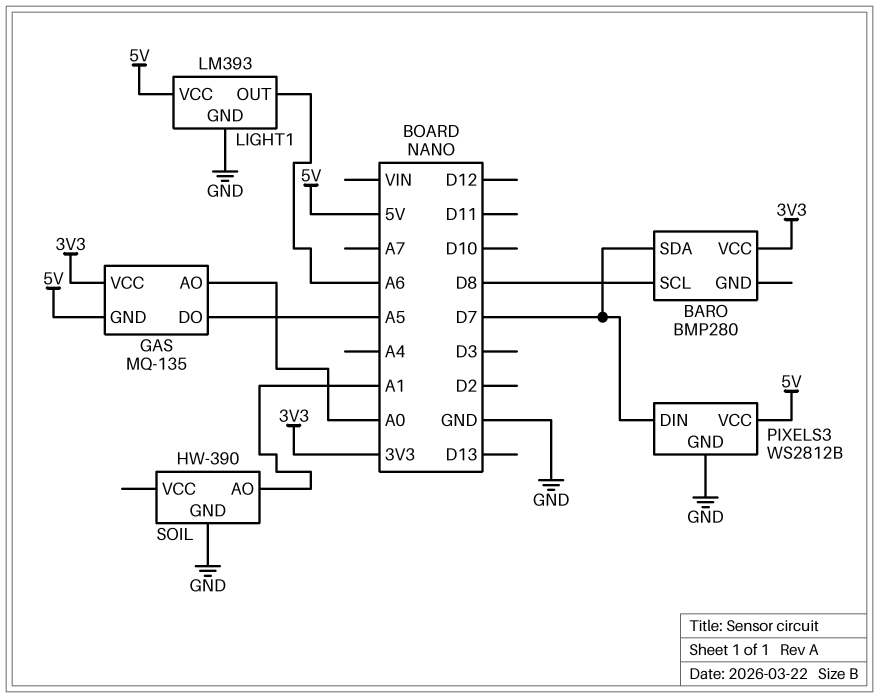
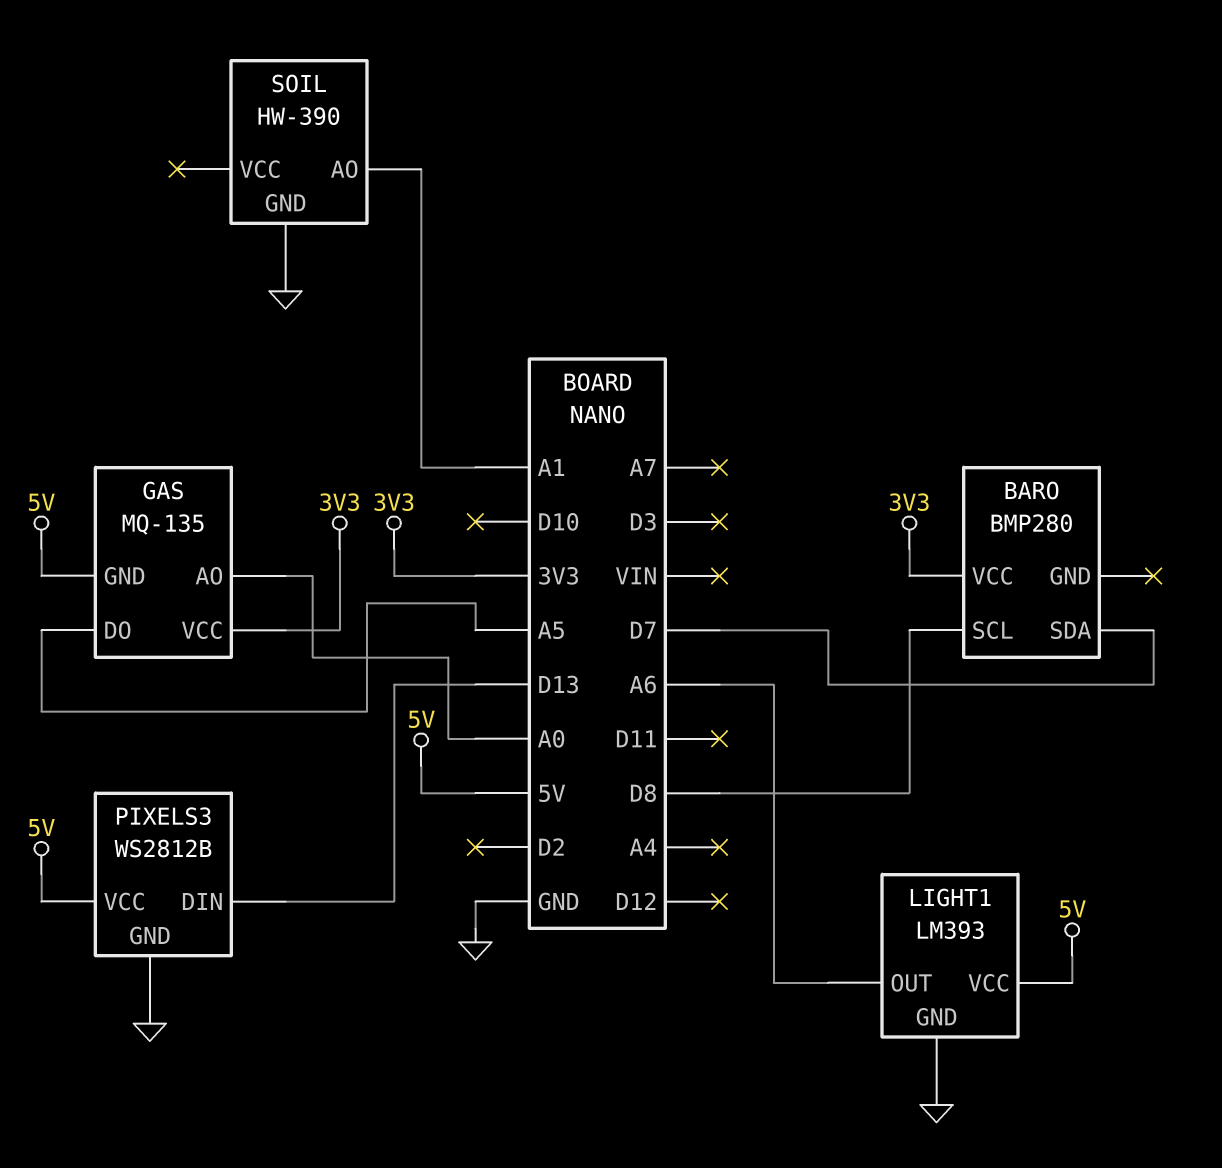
PIXELS3 pin DIN: D7 -> D13

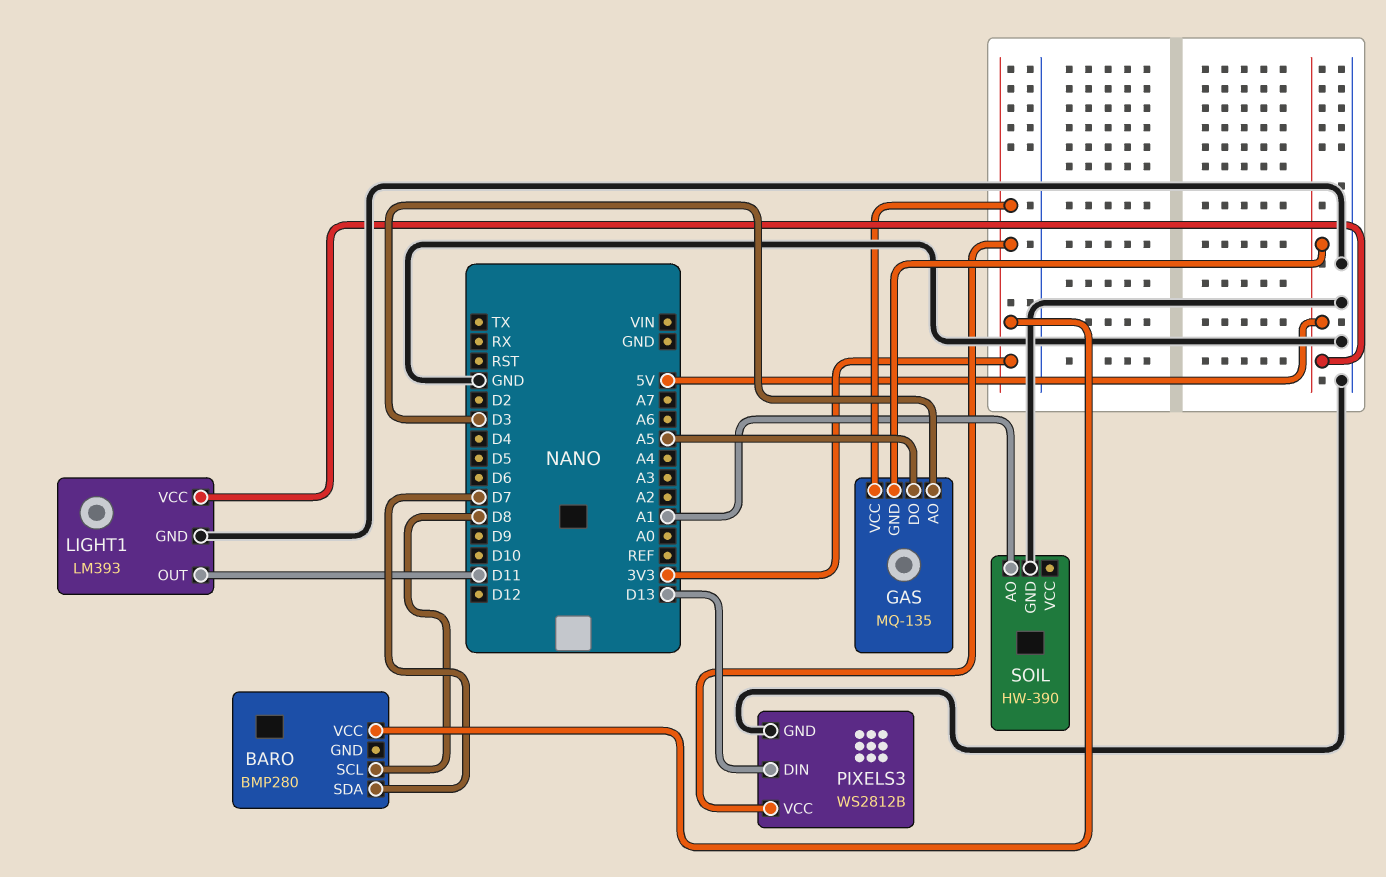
GAS pin AO: A0 -> D3
LIGHT1 pin OUT: A6 -> D11
PIXELS3 pin VCC: 5V -> 3V3

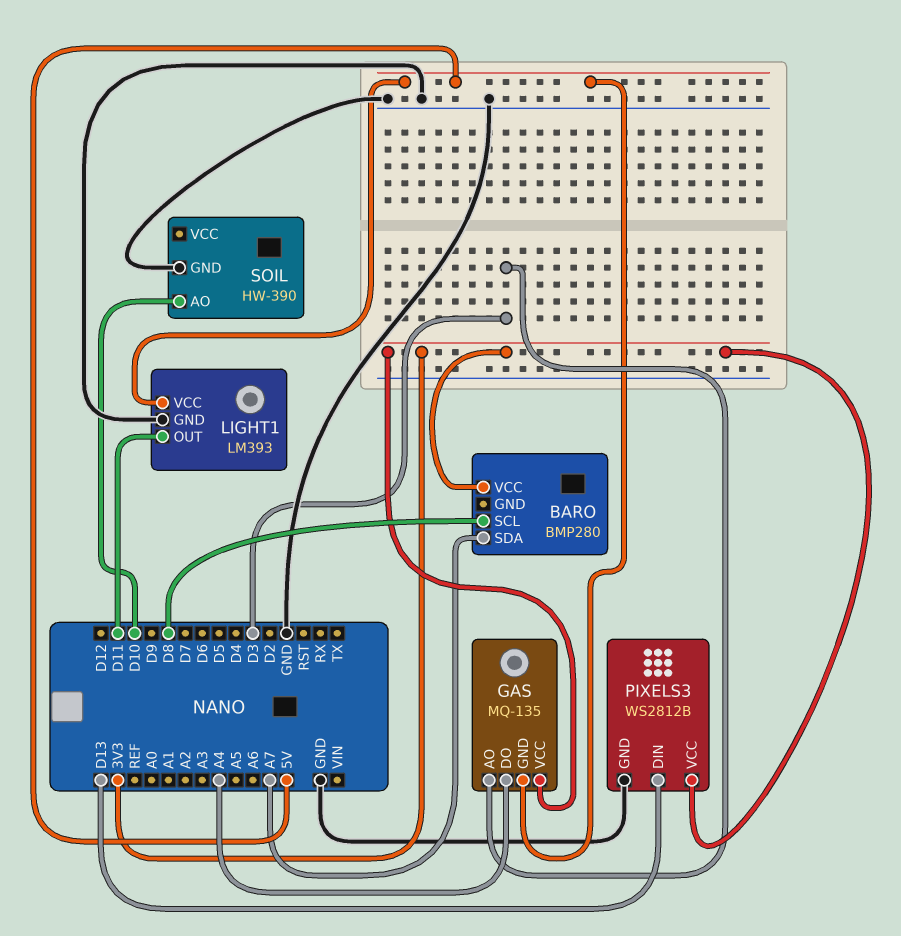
BARO pin SDA: D7 -> A7
GAS pin DO: A5 -> A4
SOIL pin AO: A1 -> D10

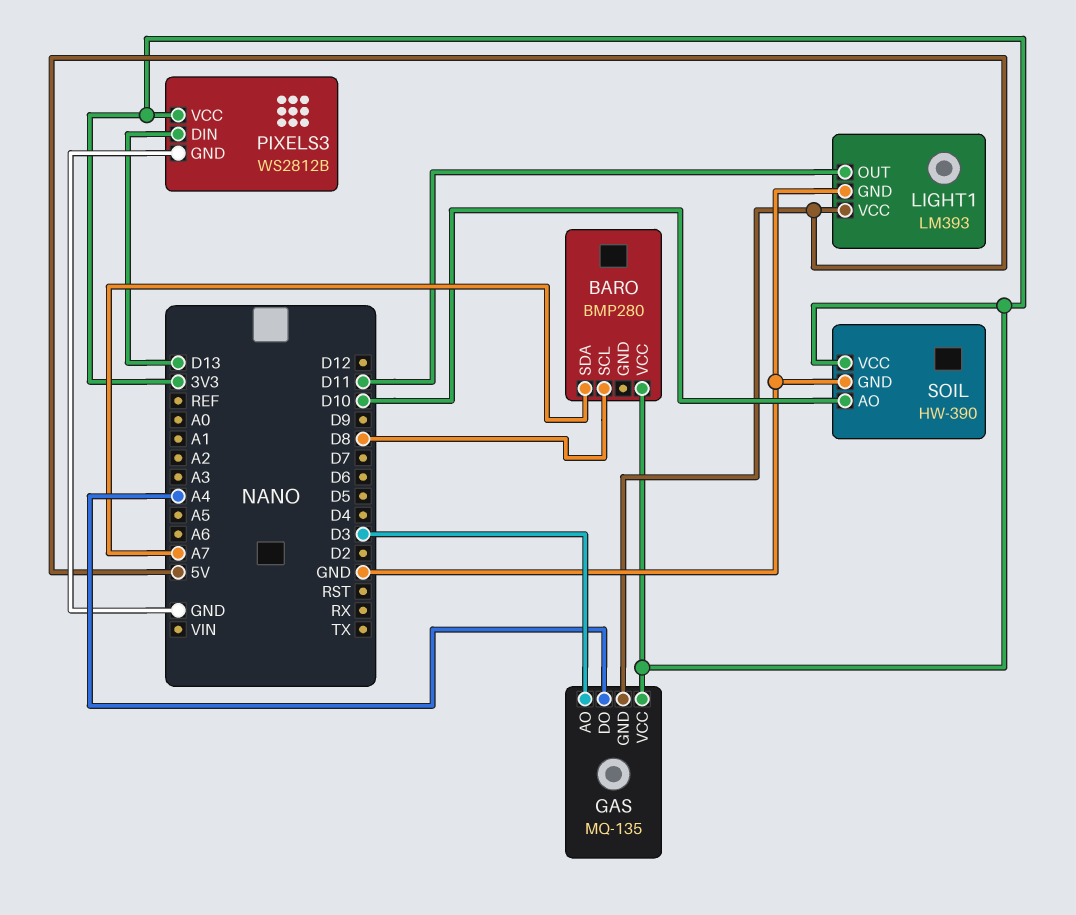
SOIL pin VCC: none -> 3V3

